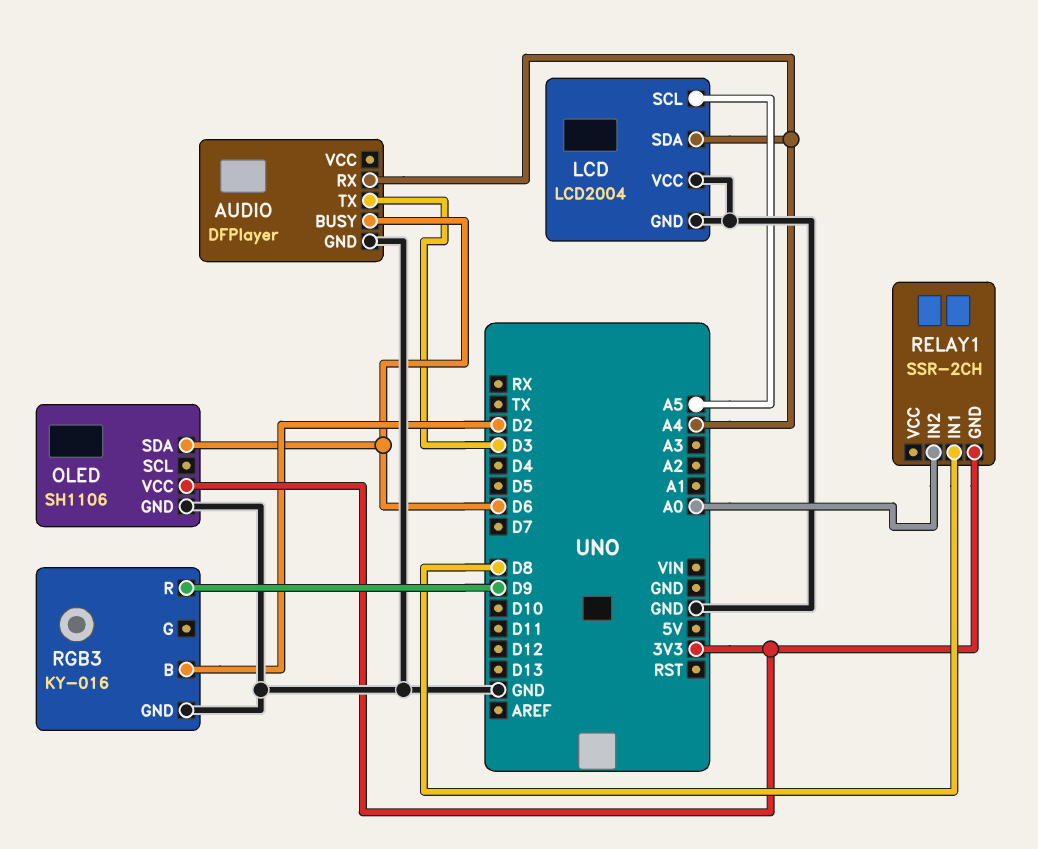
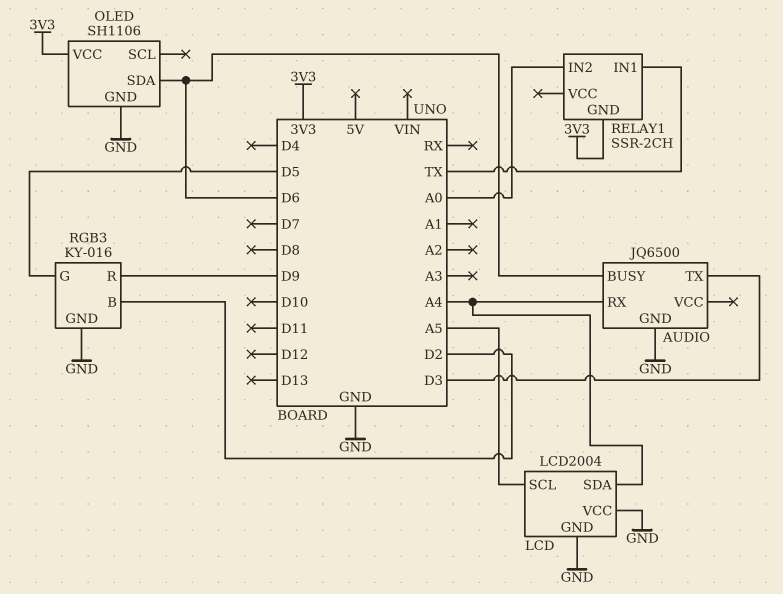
AUDIO: DFPlayer -> JQ6500
RELAY1 pin IN1: D8 -> TX
RGB3 pin G: none -> D5

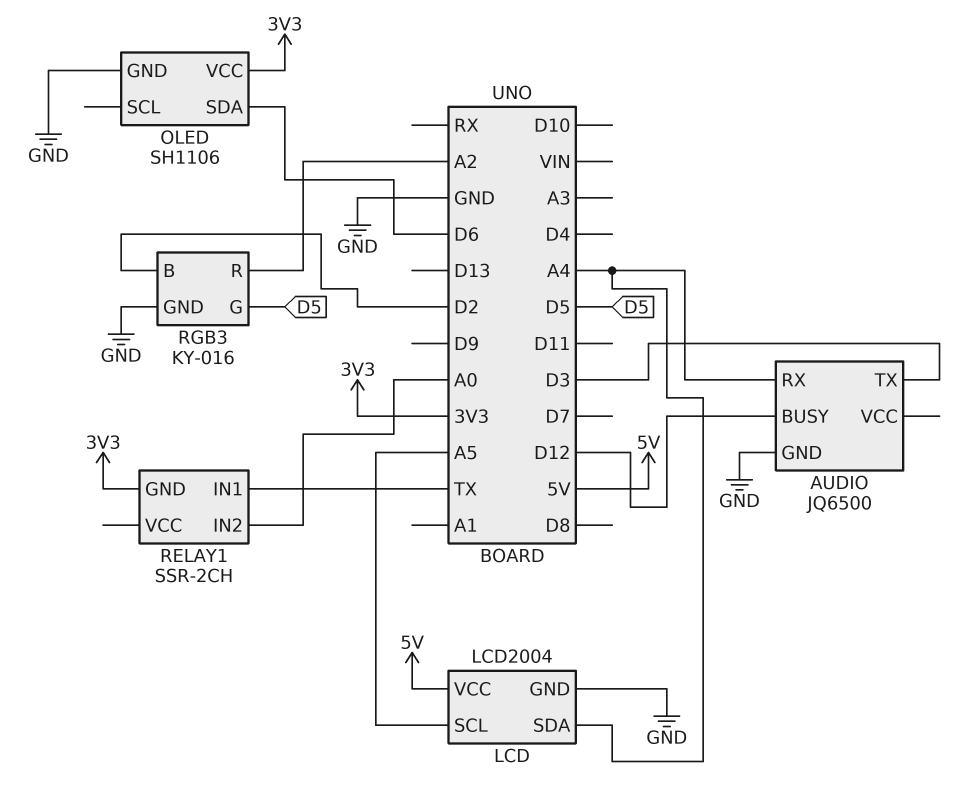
AUDIO pin BUSY: D6 -> D12
LCD pin VCC: GND -> 5V
RGB3 pin R: D9 -> A2

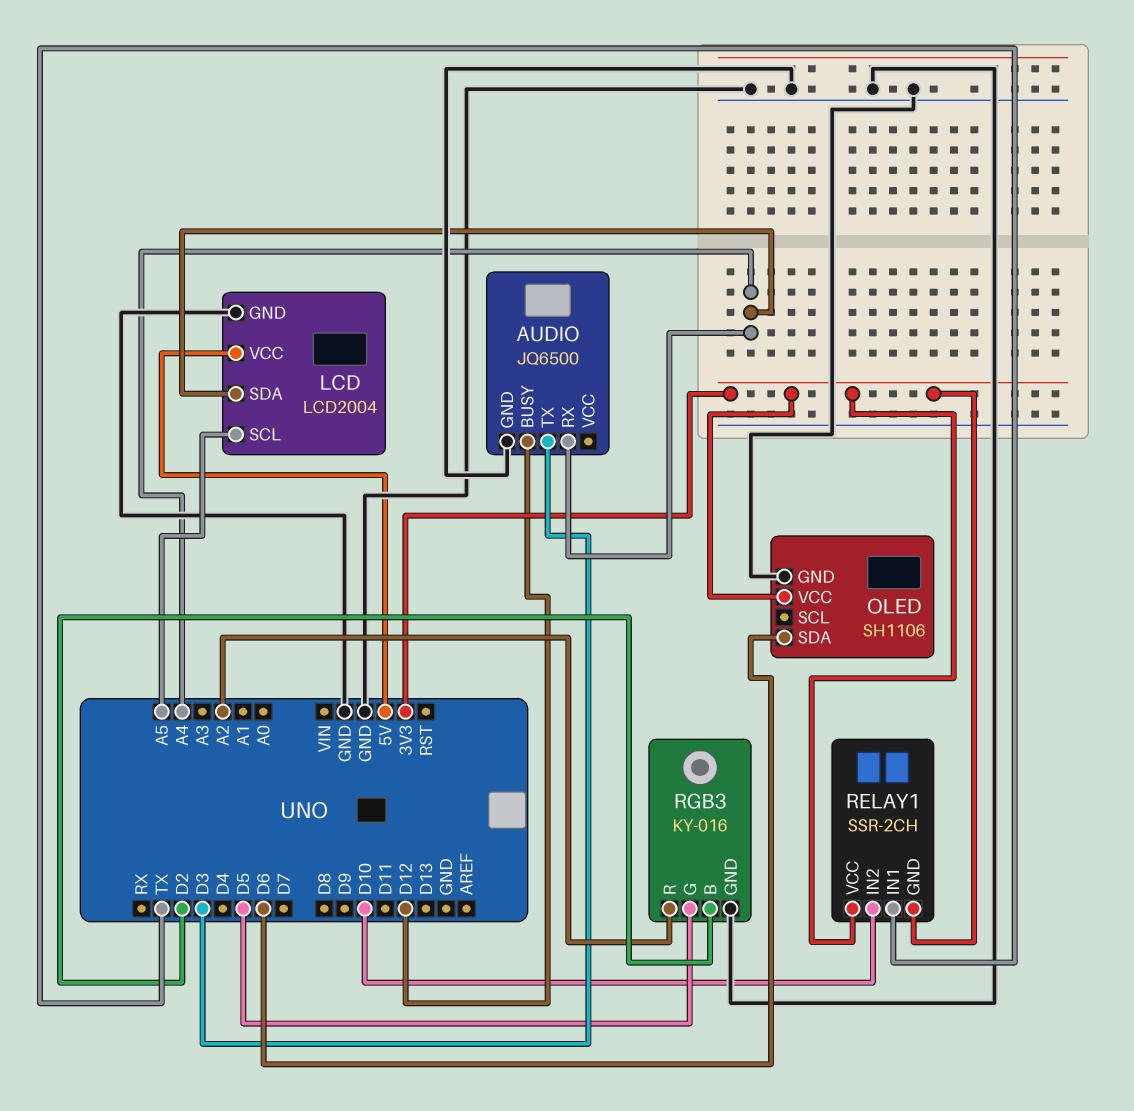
RELAY1 pin IN2: A0 -> D10
RELAY1 pin VCC: none -> 3V3

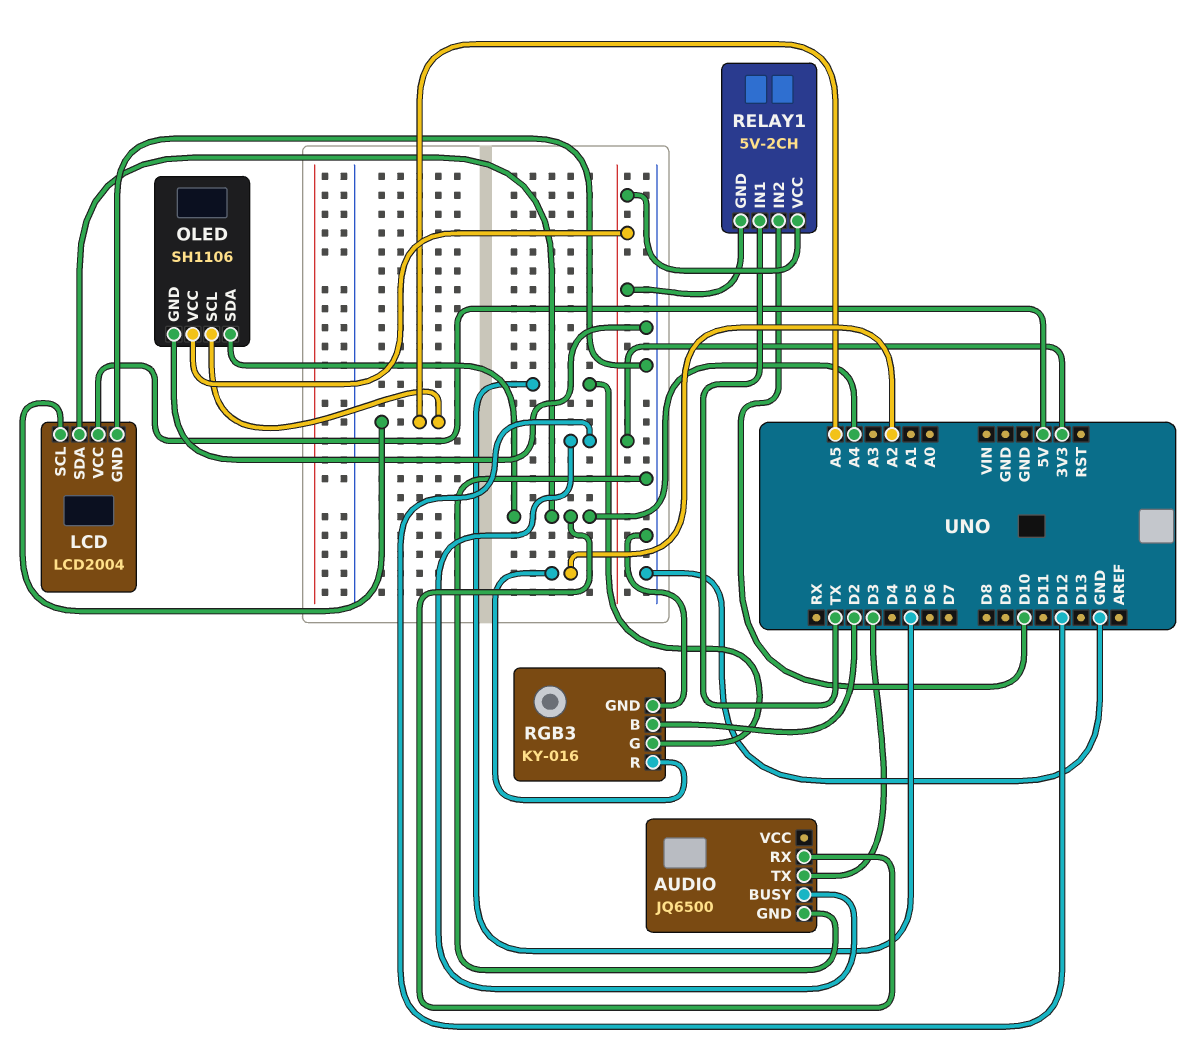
OLED pin SCL: none -> A5
OLED pin SDA: D6 -> A4
RELAY1: SSR-2CH -> 5V-2CH

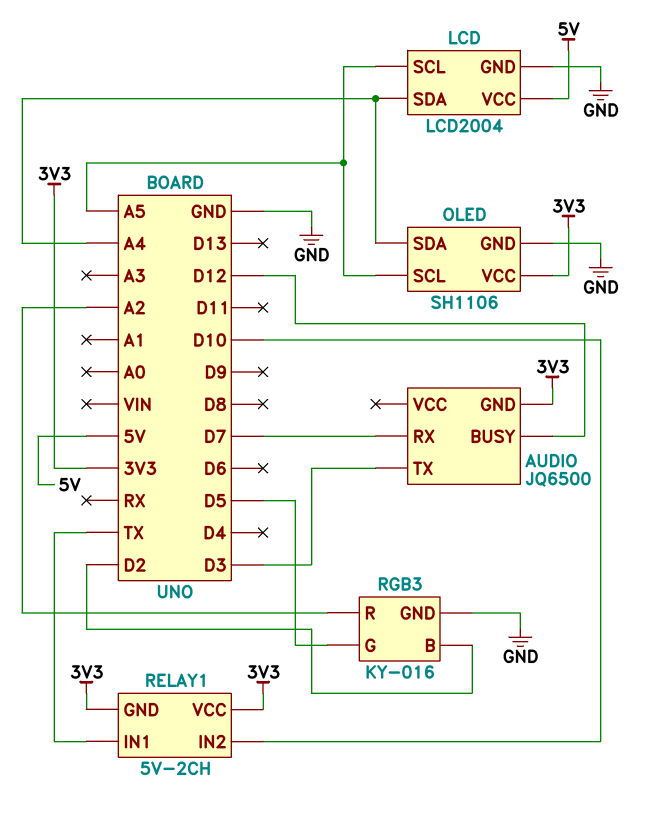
AUDIO pin GND: GND -> 3V3
AUDIO pin RX: A4 -> D7

